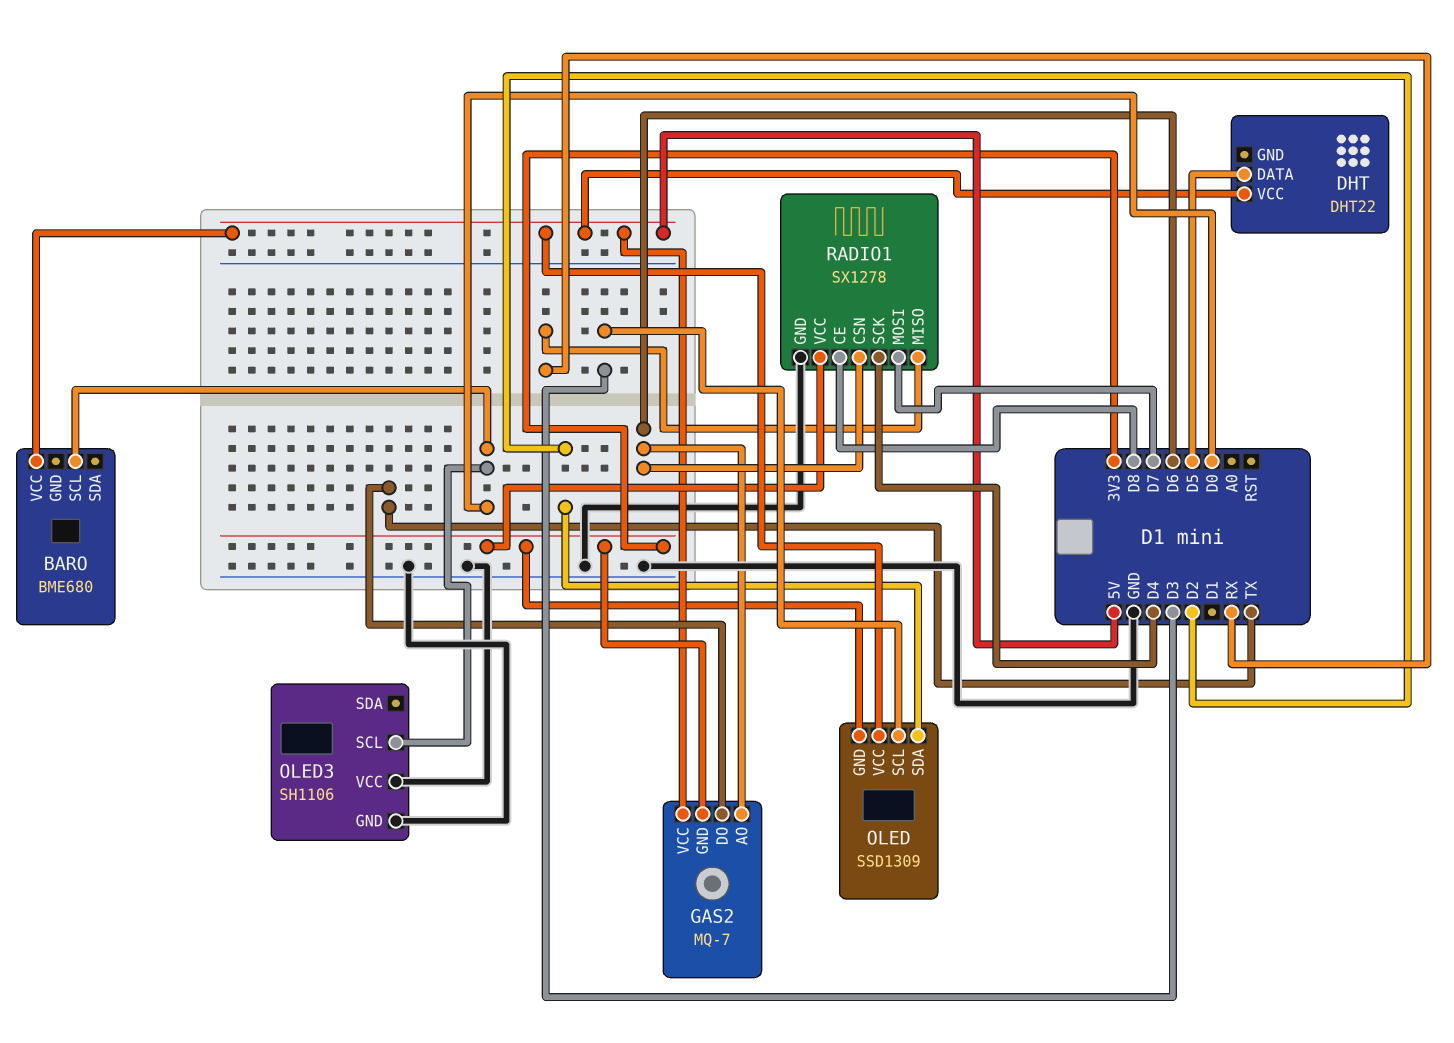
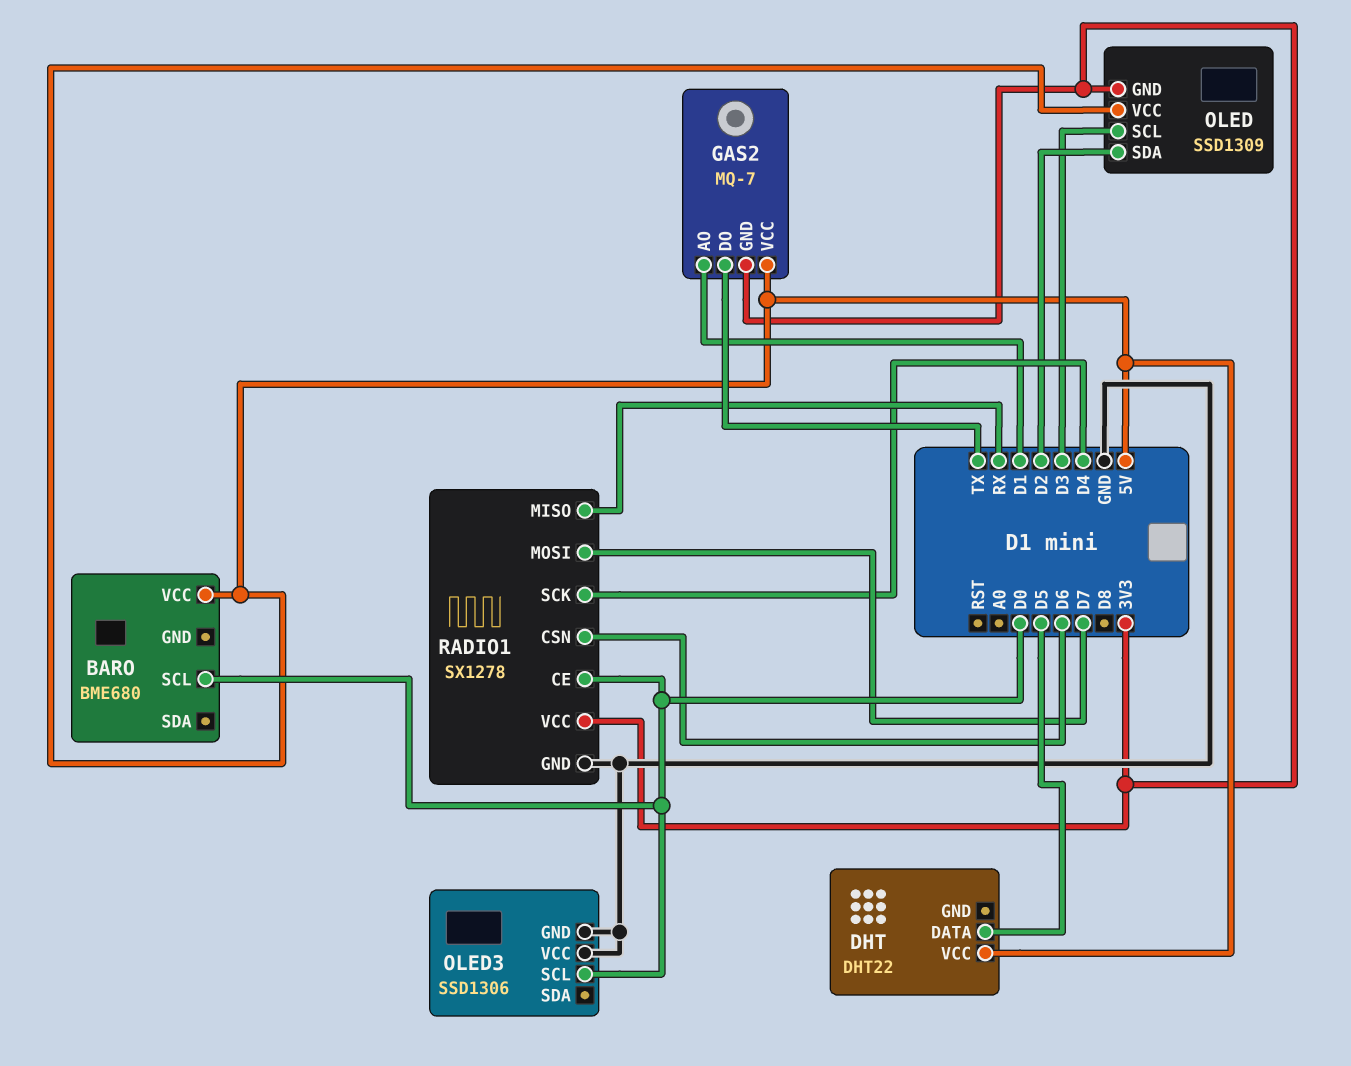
GAS2 pin AO: D6 -> D1
OLED3: SH1106 -> SSD1306
RADIO1 pin CE: D8 -> D0

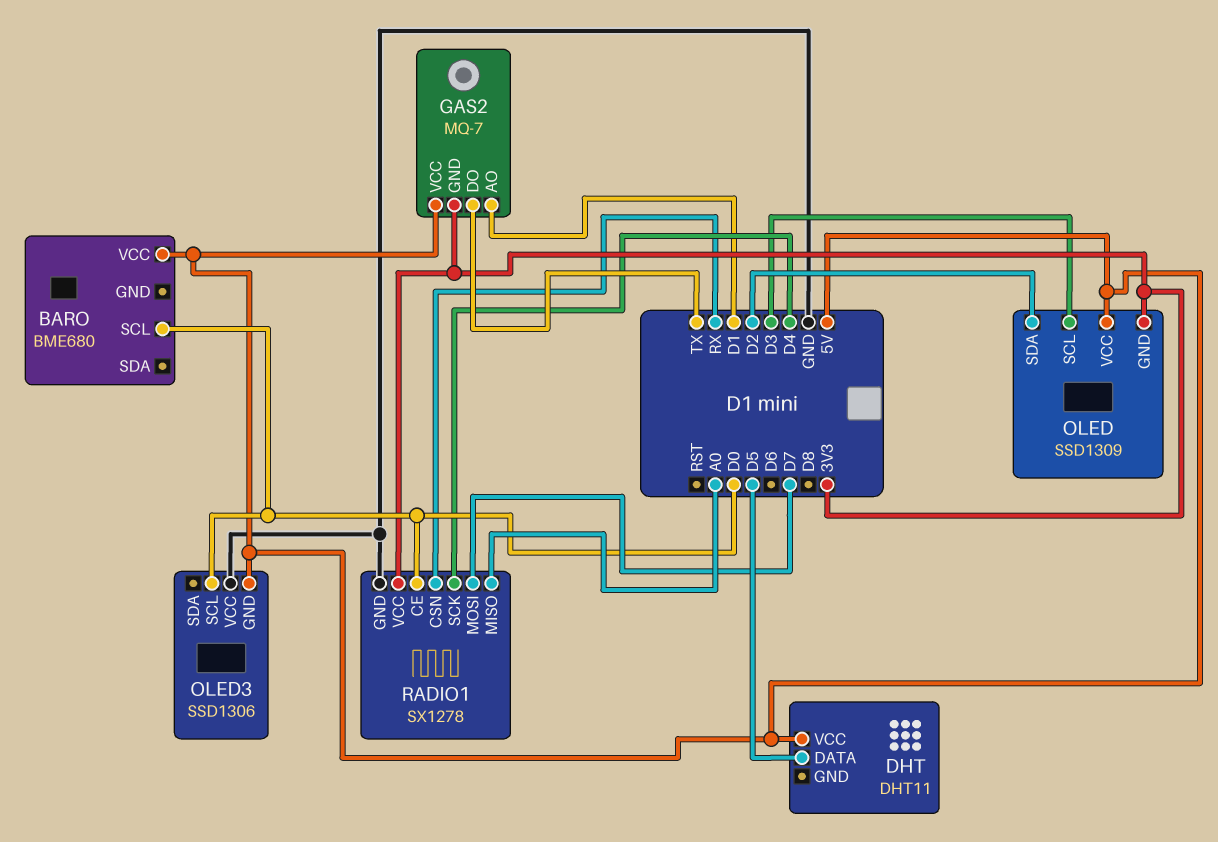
DHT: DHT22 -> DHT11
OLED3 pin GND: GND -> 5V
RADIO1 pin CSN: D6 -> RX
RADIO1 pin MISO: RX -> A0

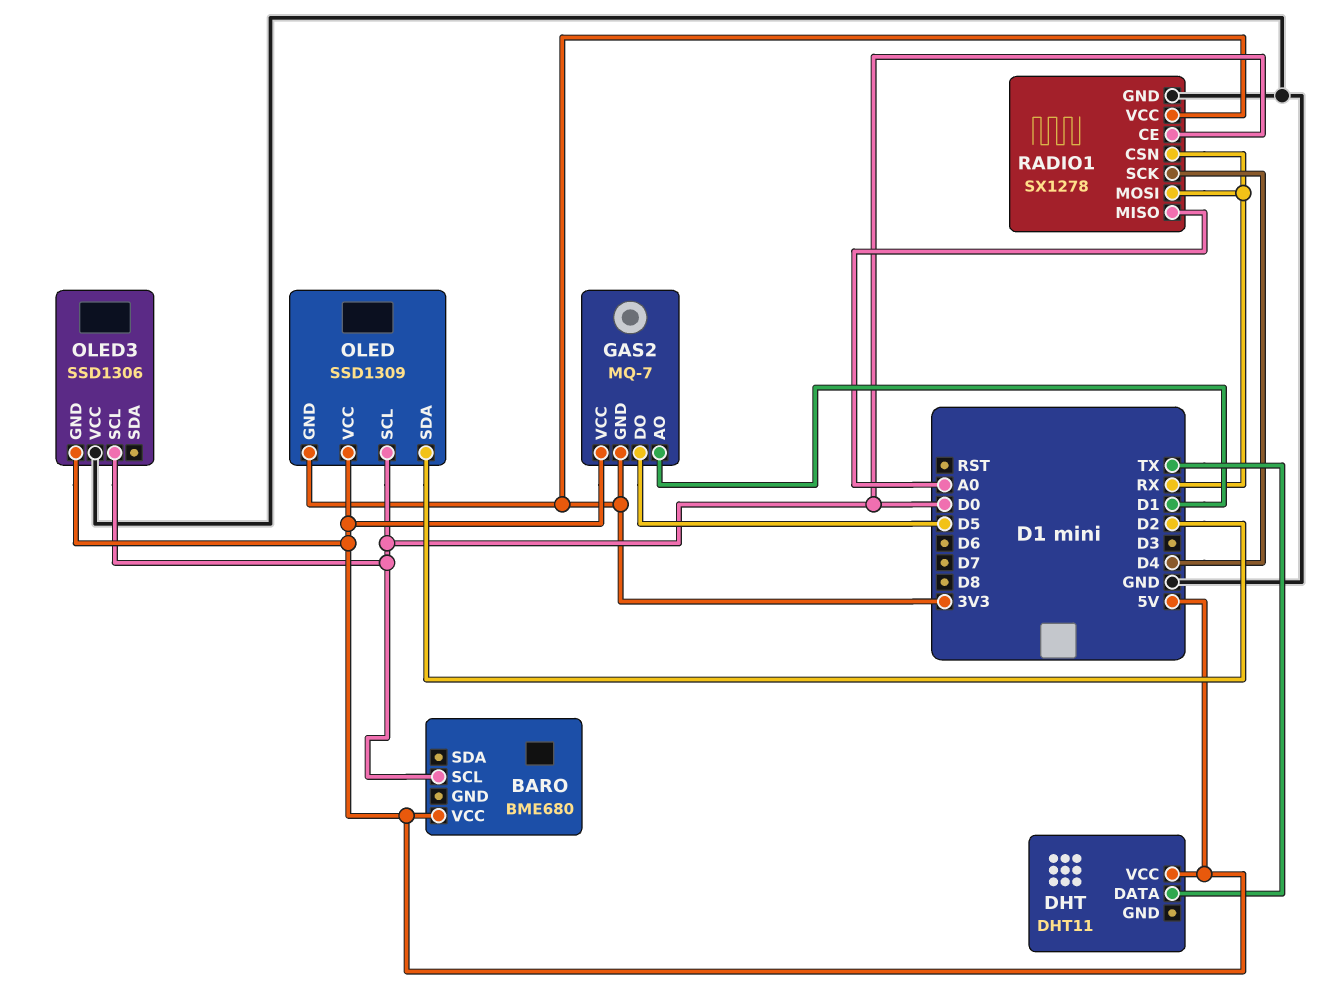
DHT pin DATA: D5 -> TX
GAS2 pin DO: TX -> D5
OLED pin SCL: D3 -> D0
RADIO1 pin MOSI: D7 -> RX

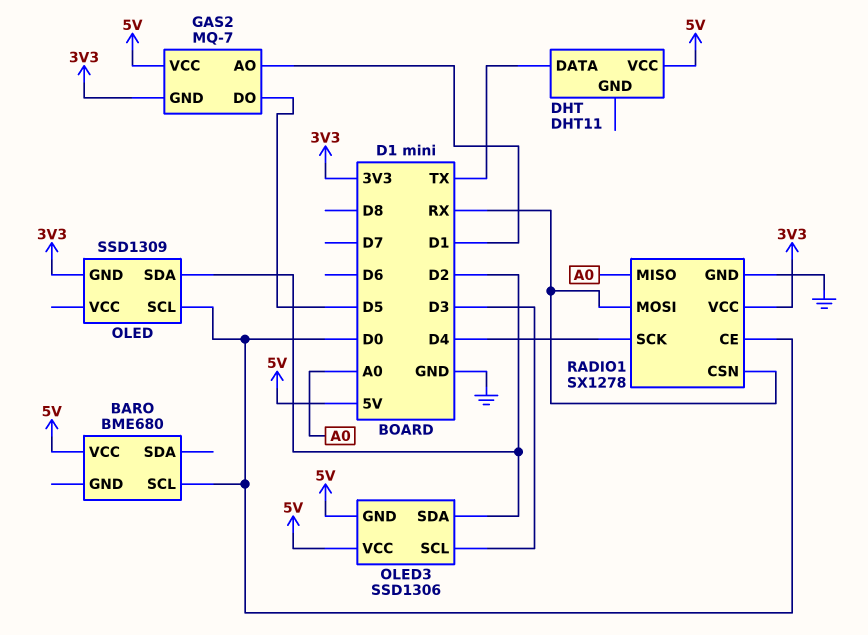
OLED pin VCC: 5V -> none
OLED3 pin SCL: D0 -> D3
OLED3 pin SDA: none -> D2
OLED3 pin VCC: GND -> 5V

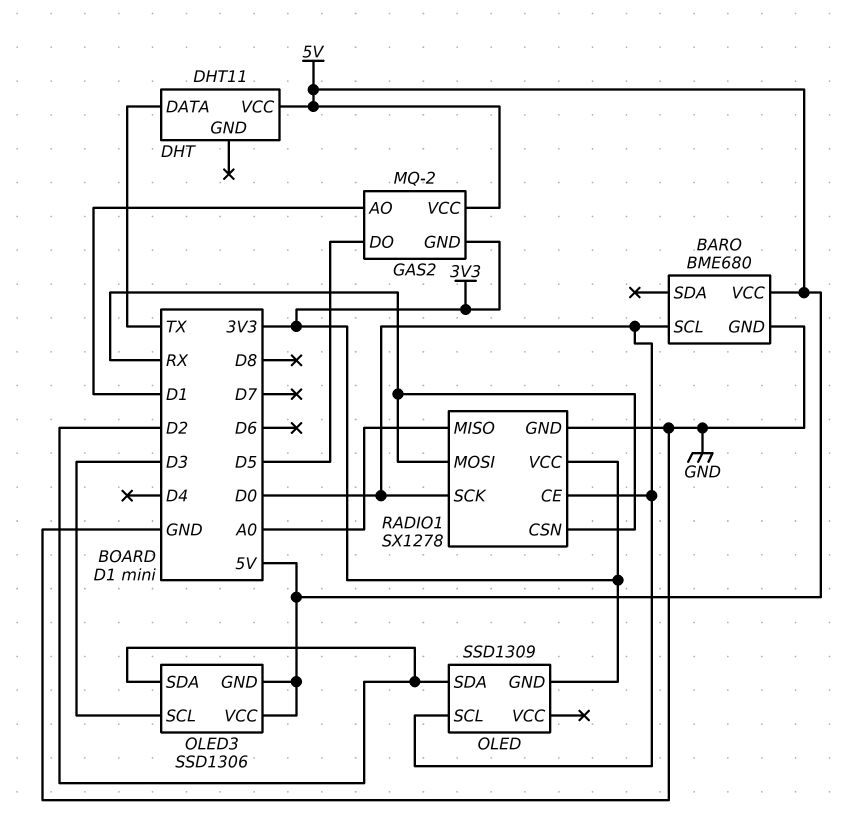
BARO pin GND: none -> GND
GAS2: MQ-7 -> MQ-2
RADIO1 pin SCK: D4 -> D0

